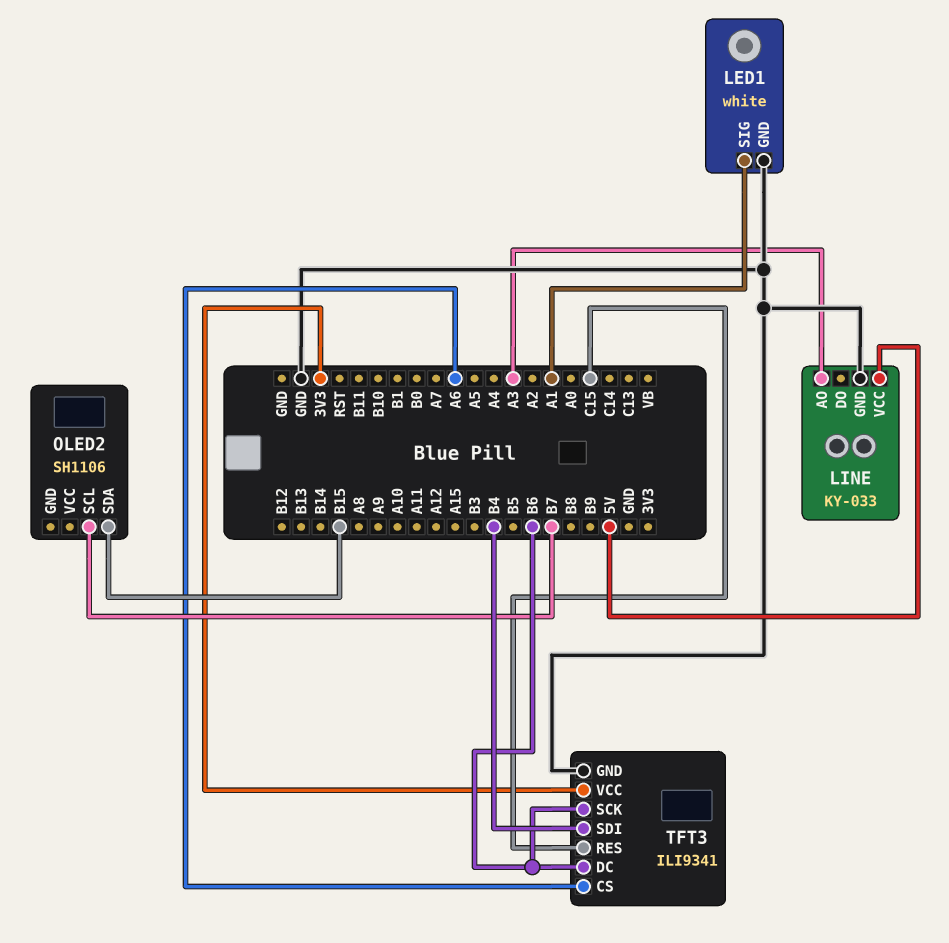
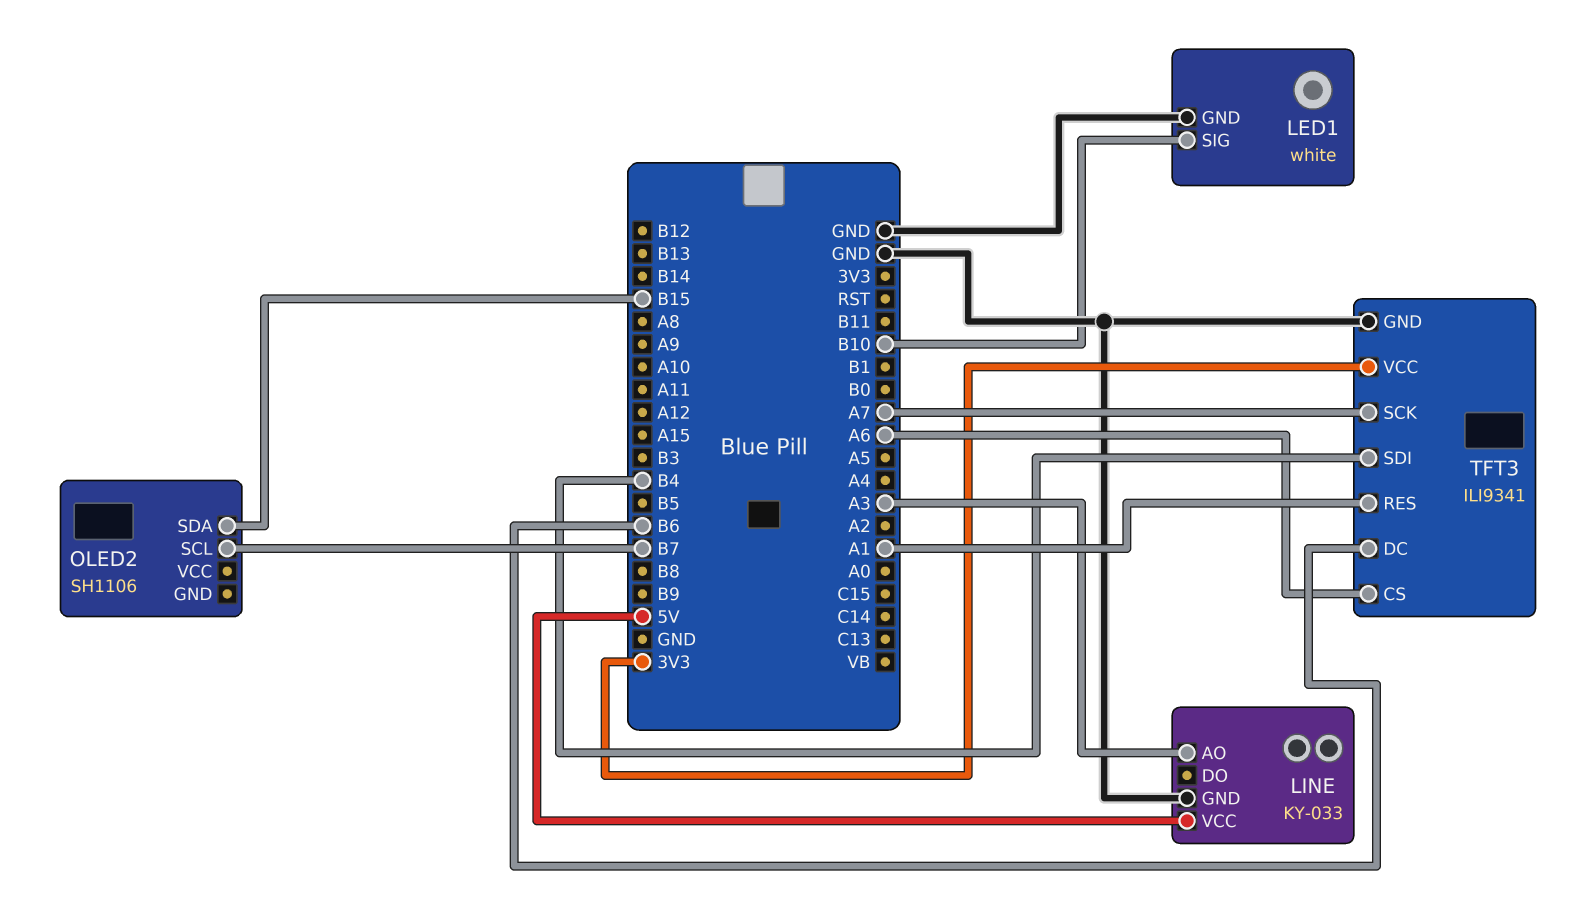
LED1 pin SIG: A1 -> B10
TFT3 pin RES: C15 -> A1
TFT3 pin SCK: B6 -> A7

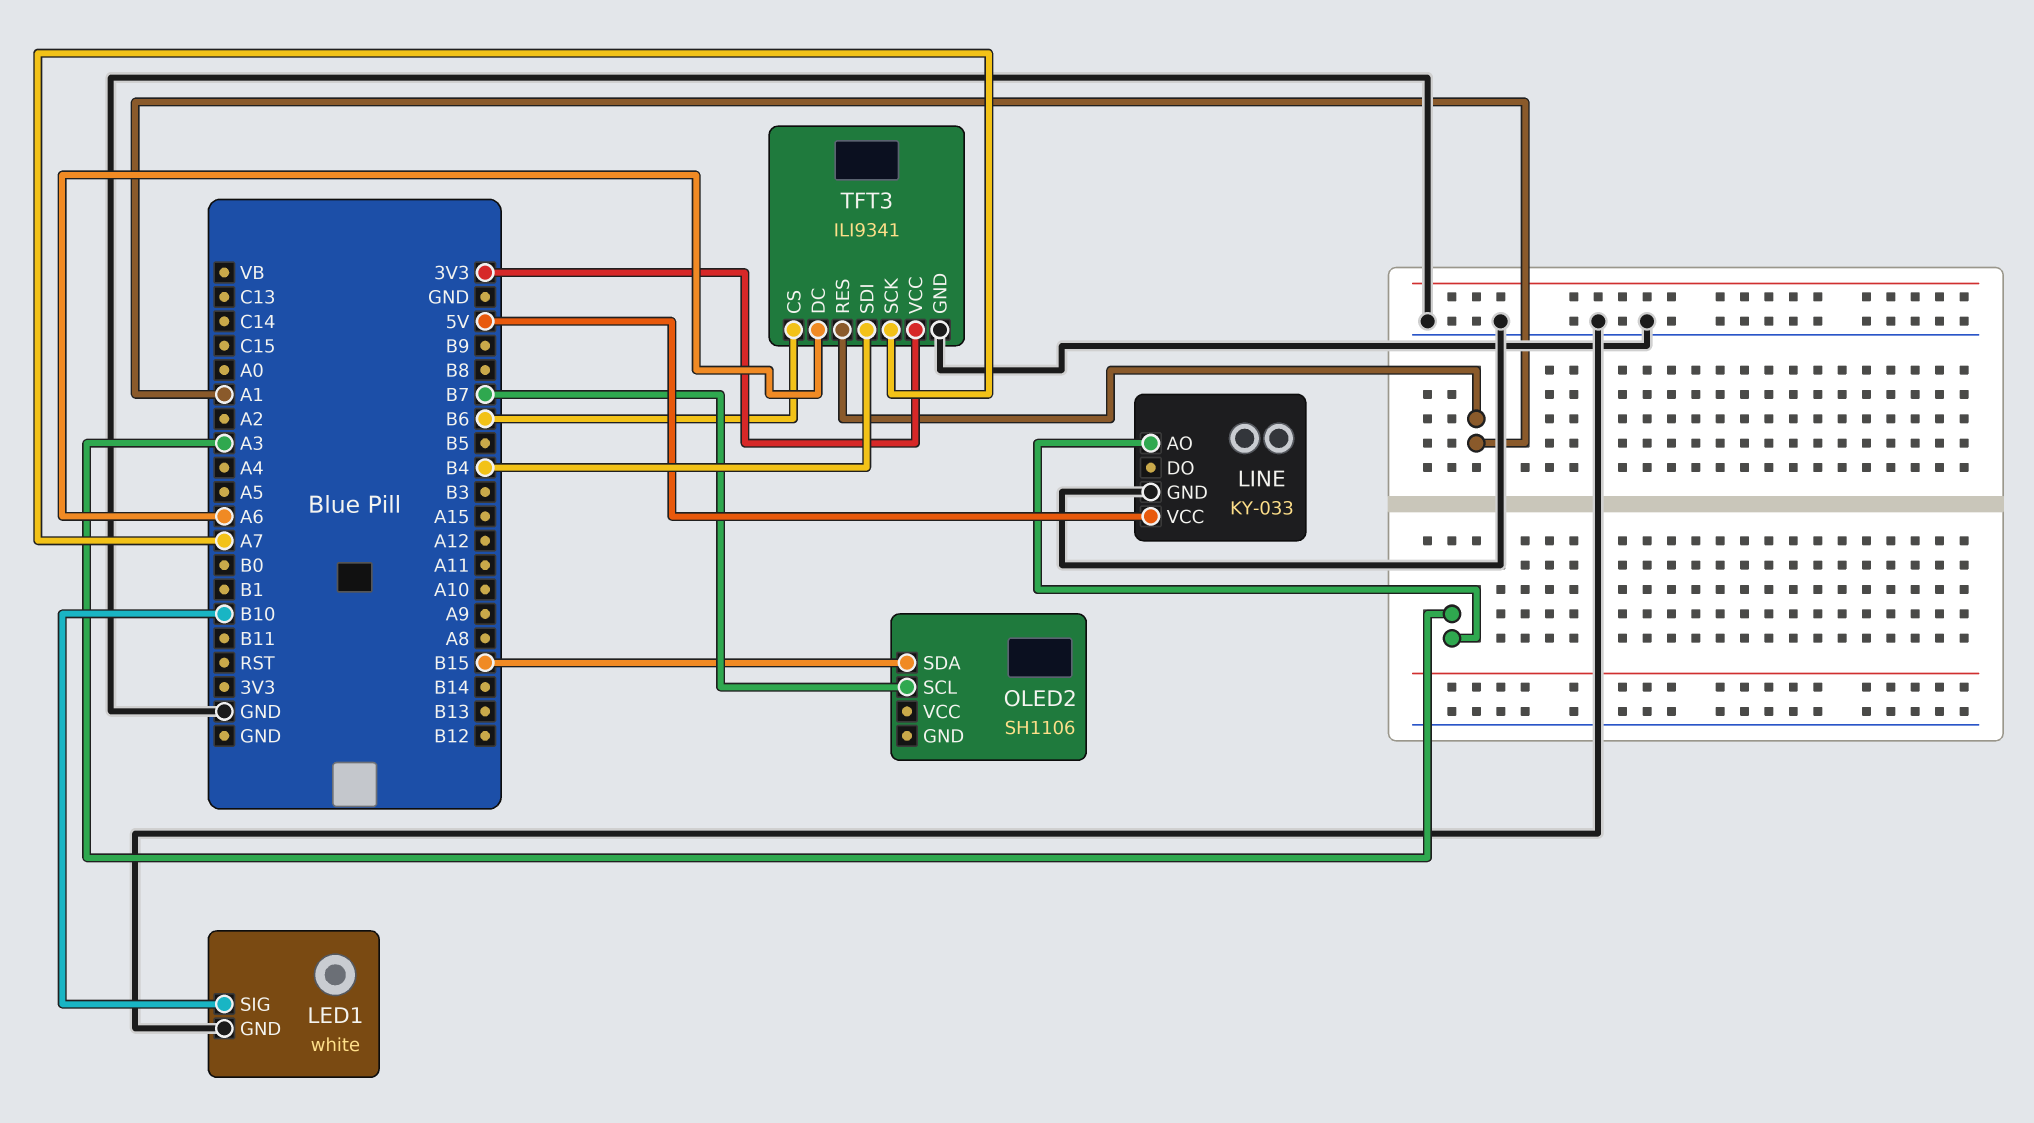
TFT3 pin CS: A6 -> B6
TFT3 pin DC: B6 -> A6

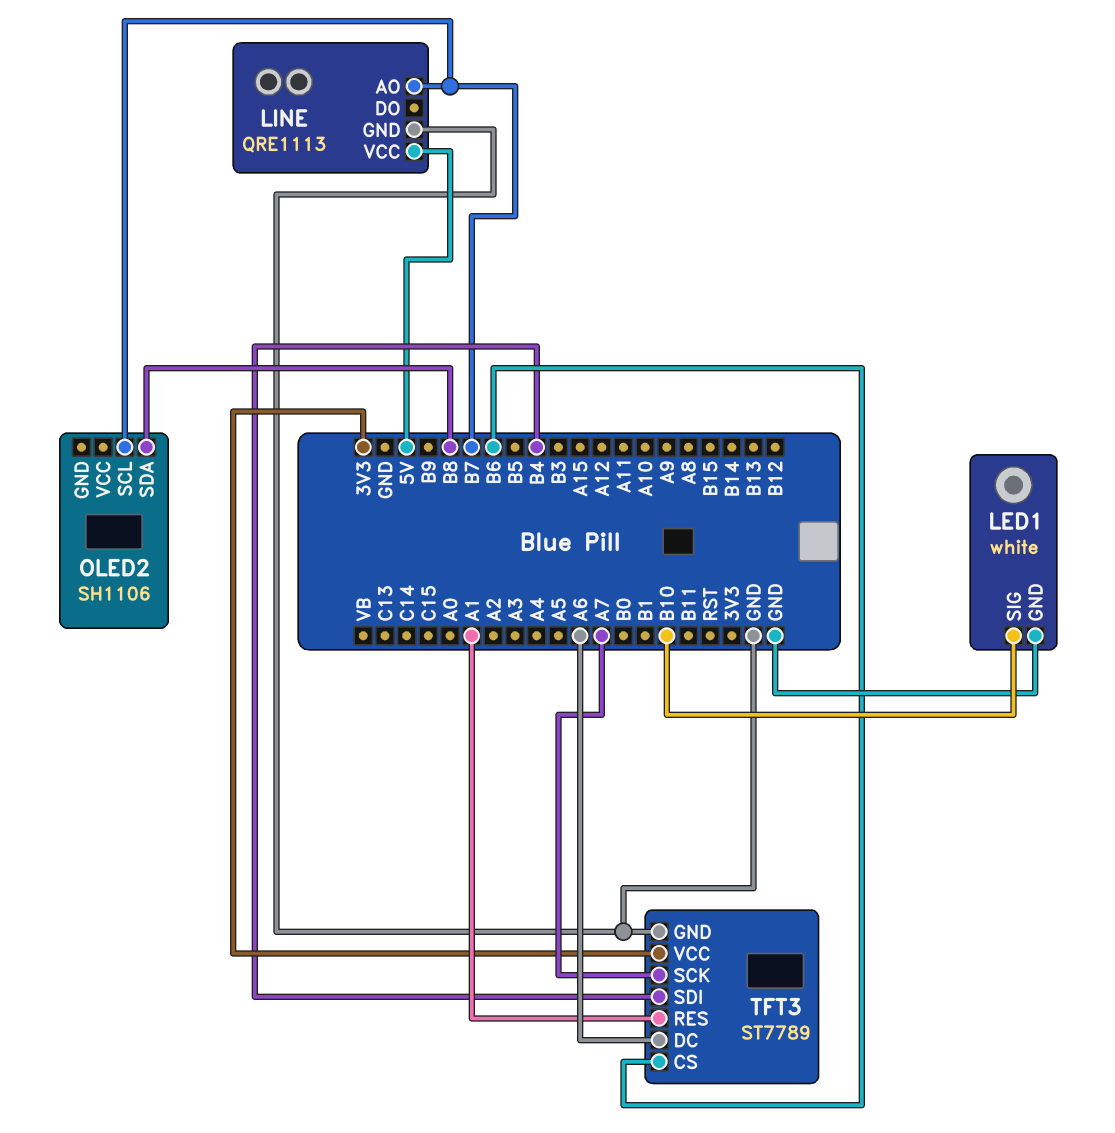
LINE: KY-033 -> QRE1113
LINE pin AO: A3 -> B7
OLED2 pin SDA: B15 -> B8
TFT3: ILI9341 -> ST7789

